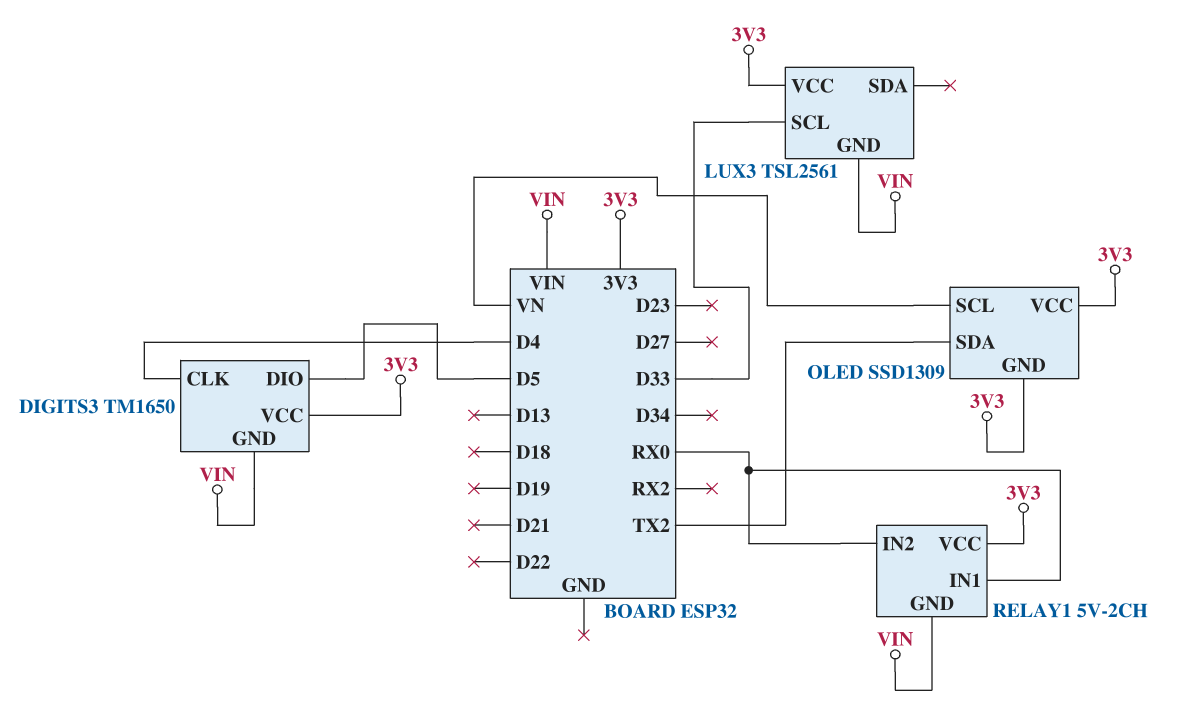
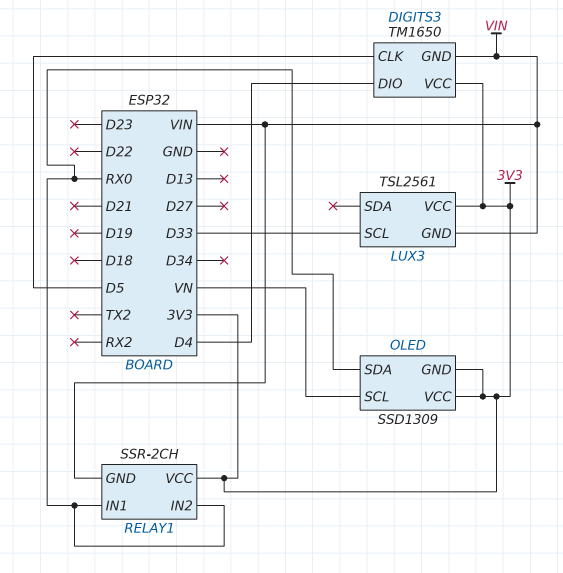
DIGITS3 pin CLK: D4 -> D5
DIGITS3 pin DIO: D5 -> D4
OLED pin SDA: TX2 -> RX0
RELAY1: 5V-2CH -> SSR-2CH

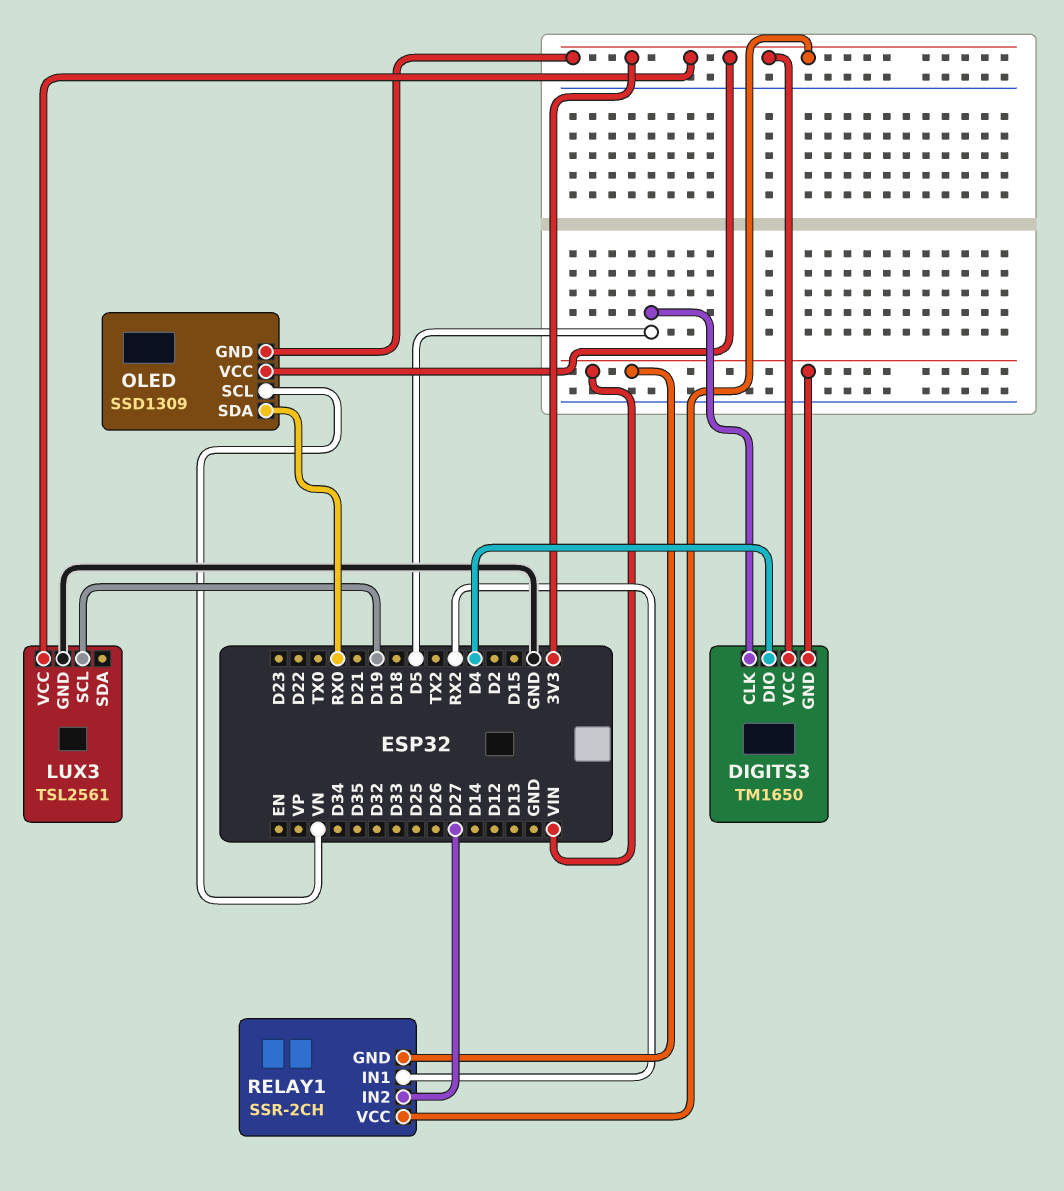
LUX3 pin GND: VIN -> GND
LUX3 pin SCL: D33 -> D19
RELAY1 pin IN1: RX0 -> RX2
RELAY1 pin IN2: RX0 -> D27

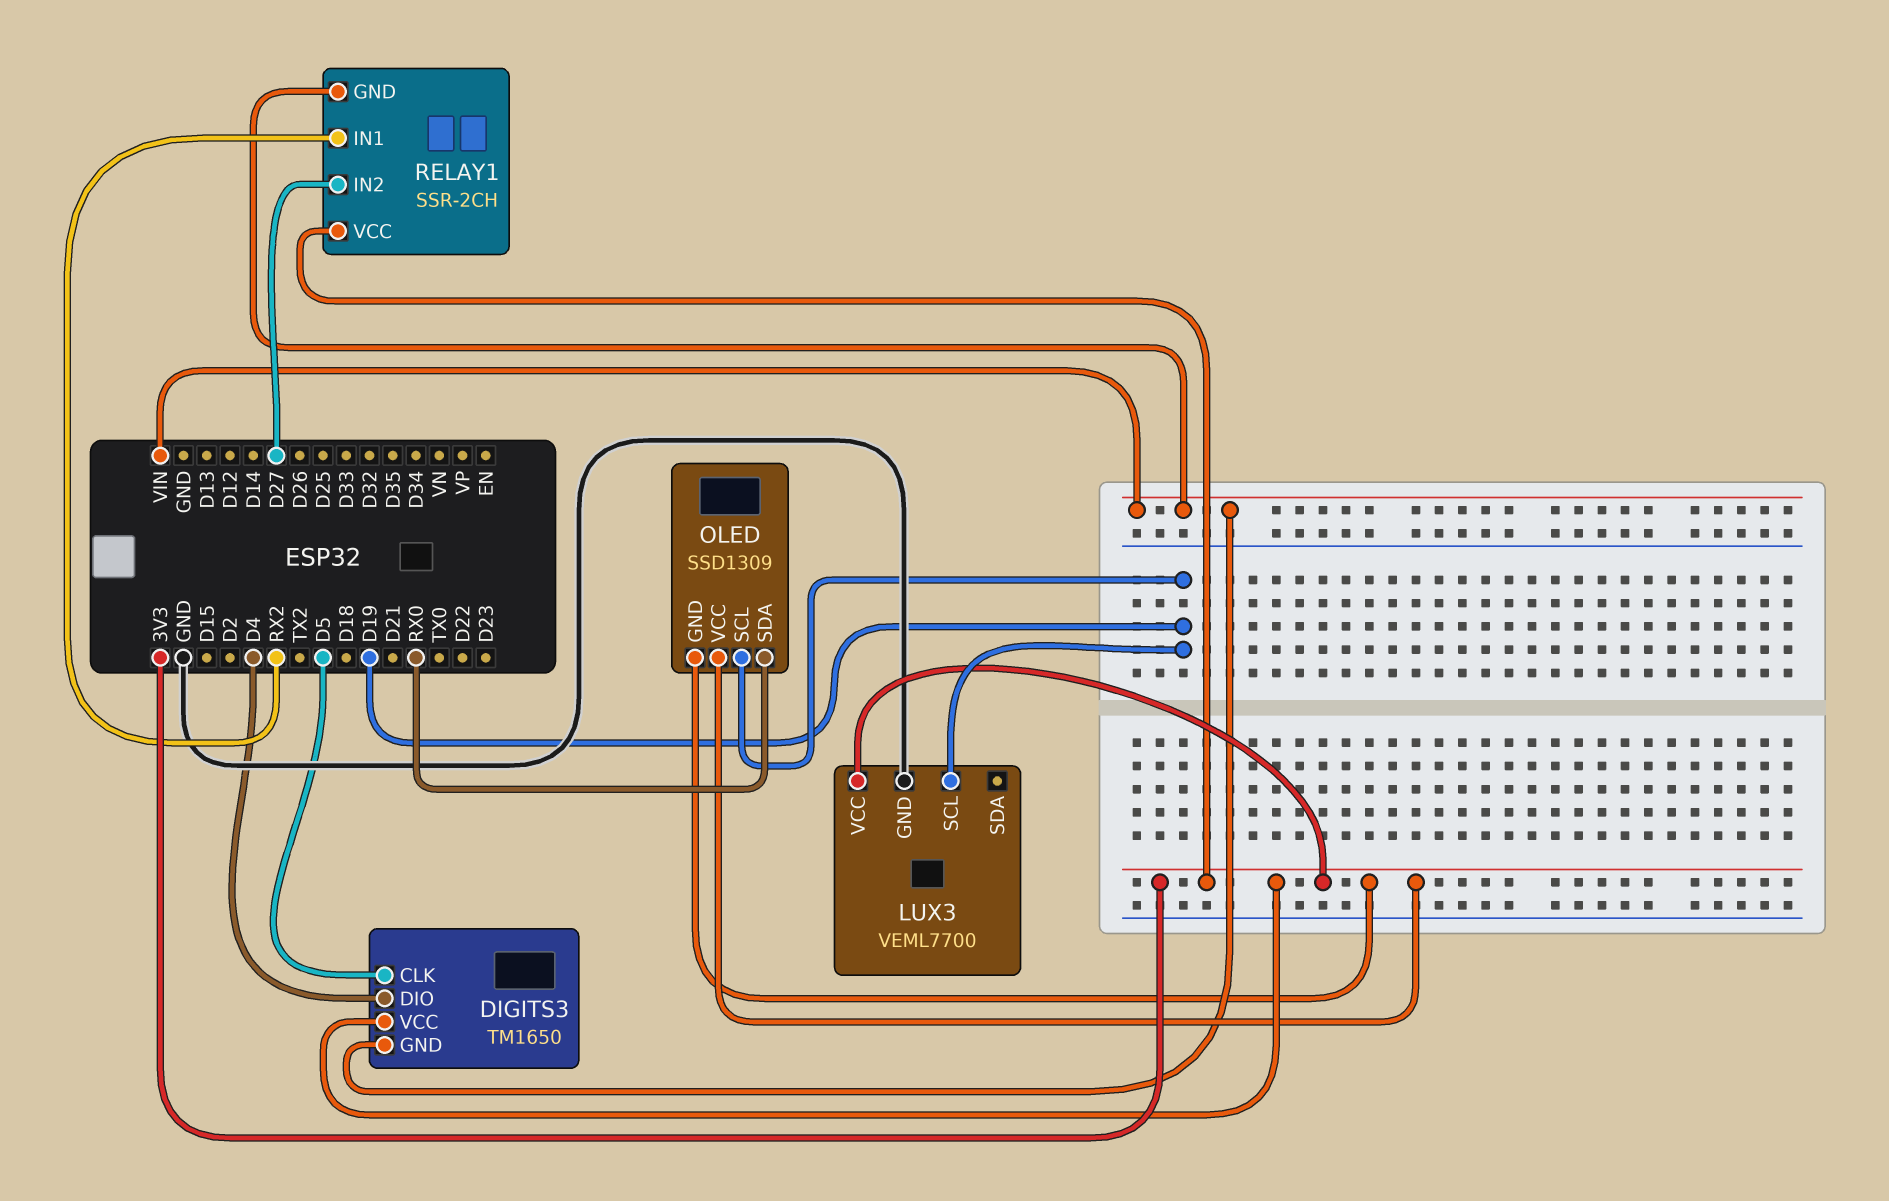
LUX3: TSL2561 -> VEML7700
OLED pin SCL: VN -> D19

